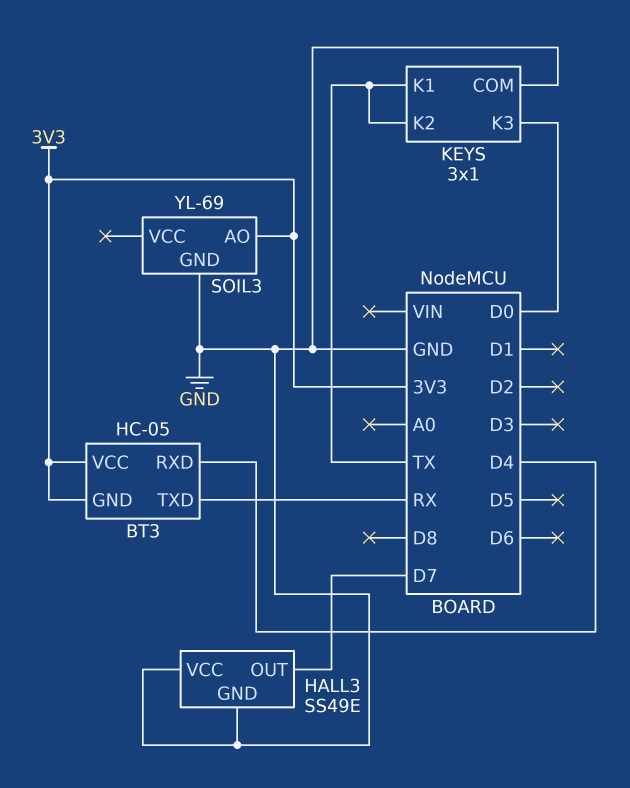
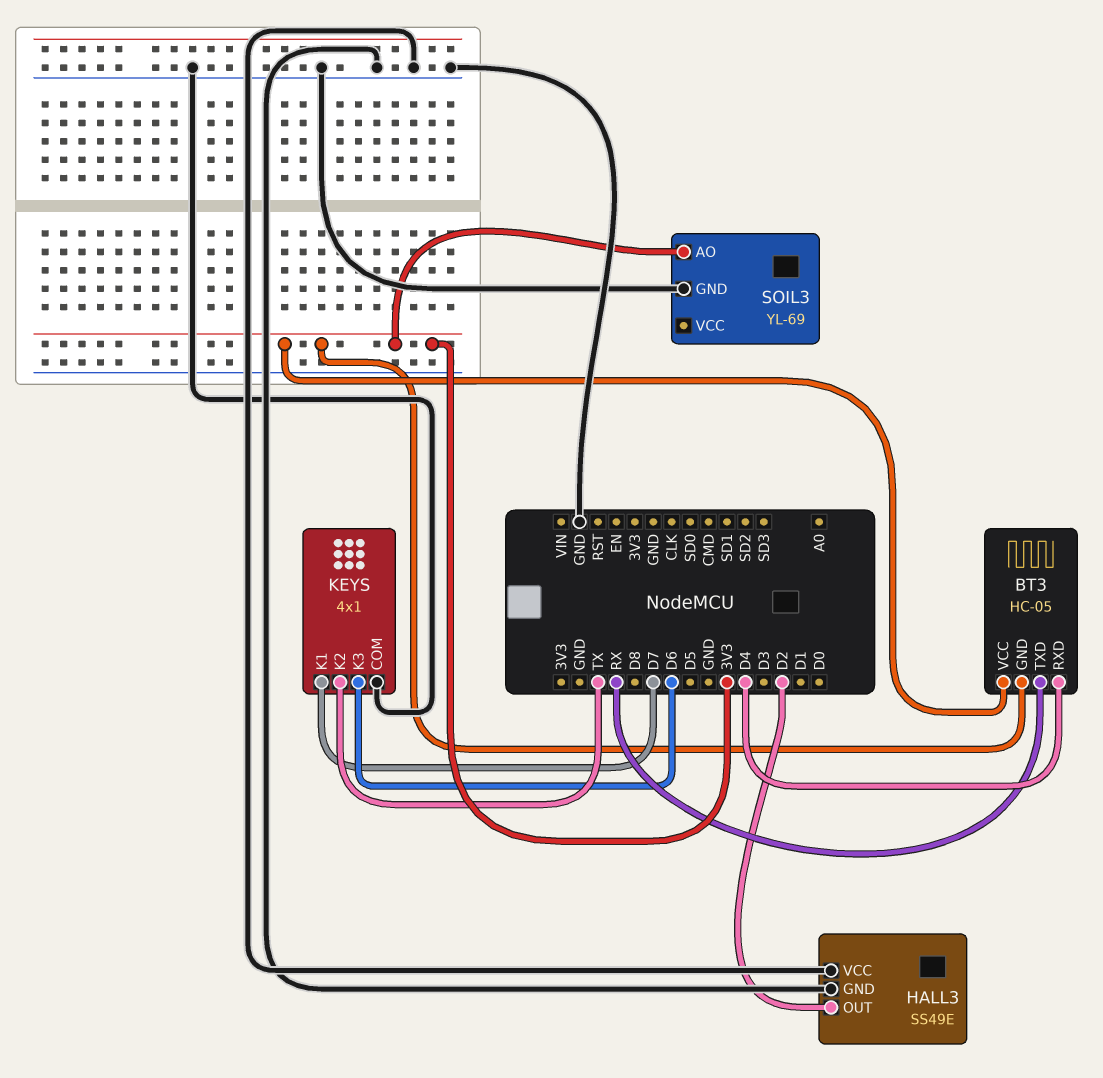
HALL3 pin OUT: D7 -> D2
KEYS: 3x1 -> 4x1
KEYS pin K1: TX -> D7
KEYS pin K3: D0 -> D6

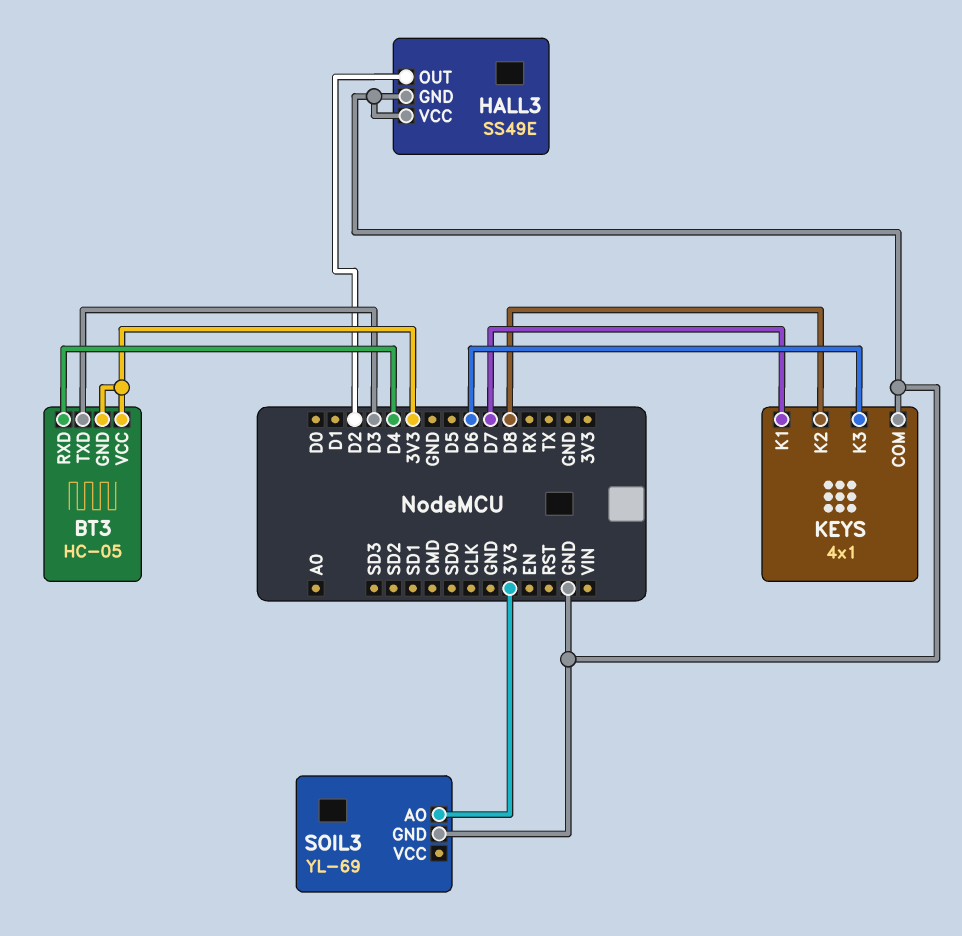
BT3 pin TXD: RX -> D3
KEYS pin K2: TX -> D8

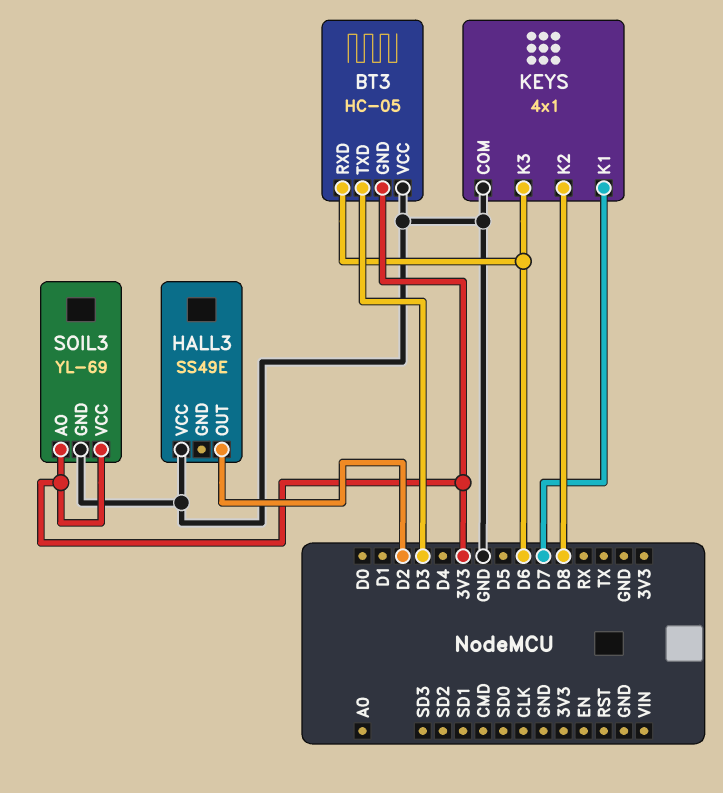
BT3 pin RXD: D4 -> D6
BT3 pin VCC: 3V3 -> GND
HALL3 pin GND: GND -> none
SOIL3 pin VCC: none -> 3V3

